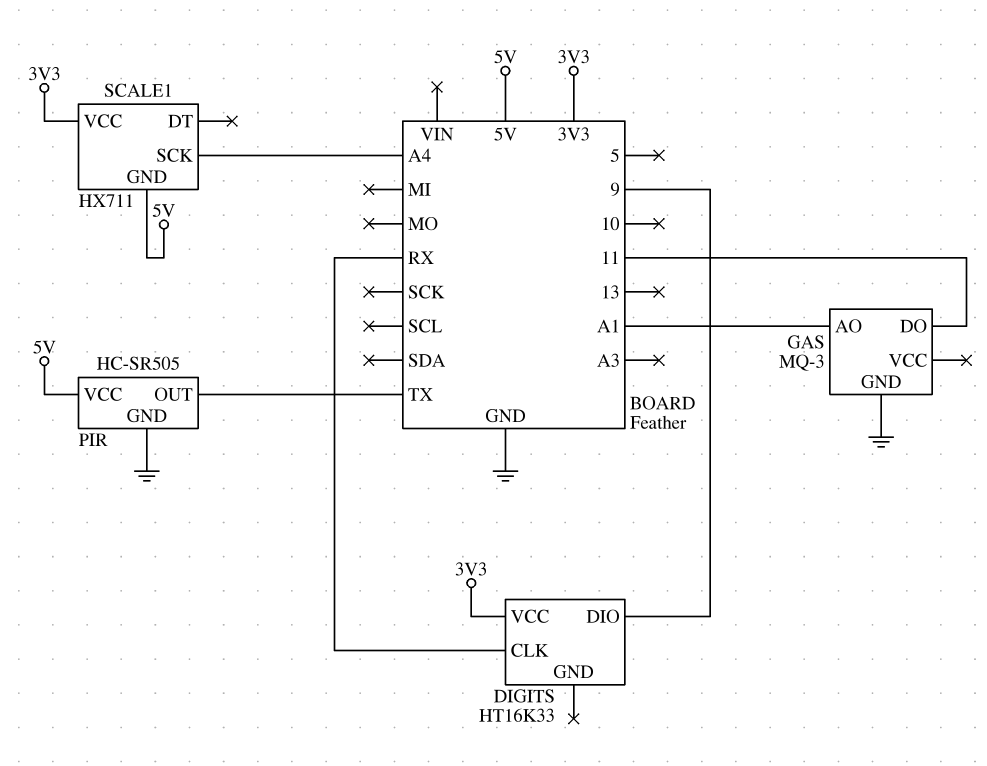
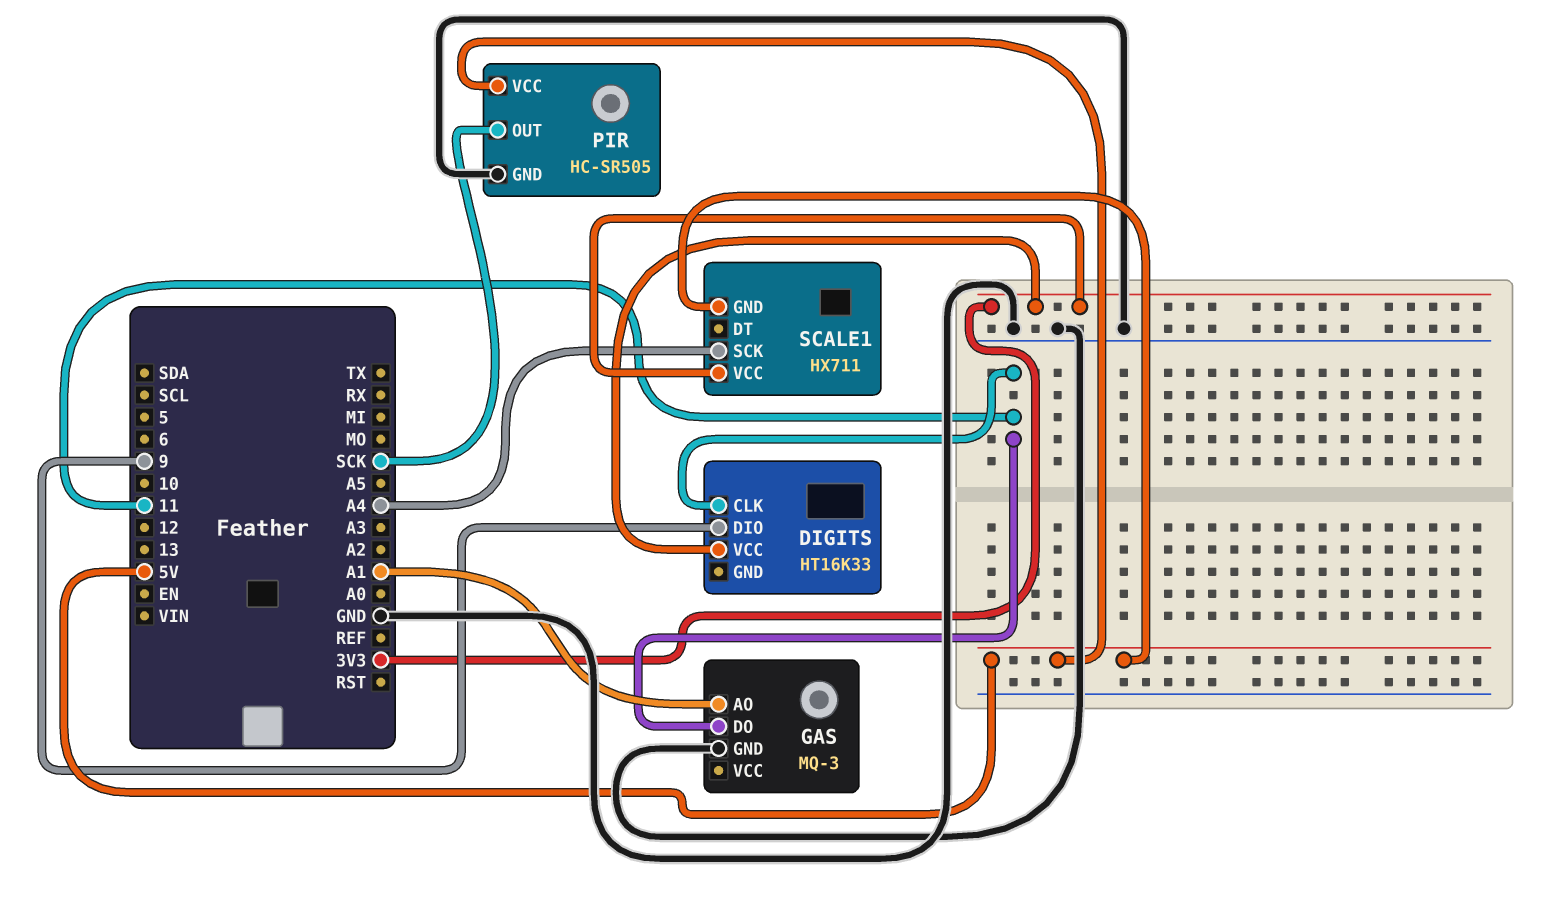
DIGITS pin CLK: RX -> 11
PIR pin OUT: TX -> SCK

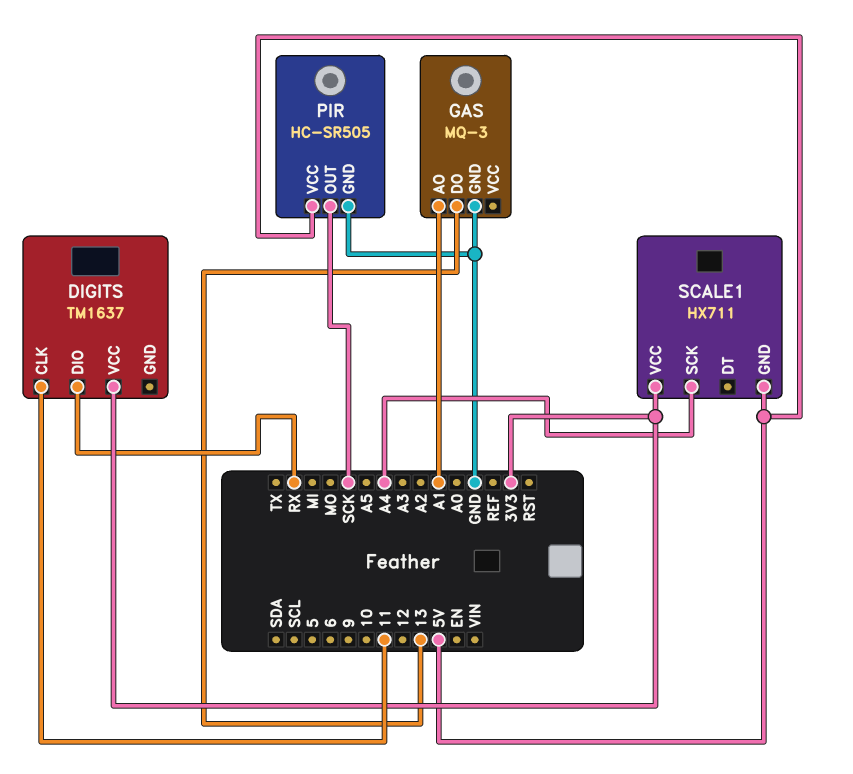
DIGITS: HT16K33 -> TM1637
DIGITS pin DIO: 9 -> RX
GAS pin DO: 11 -> 13

